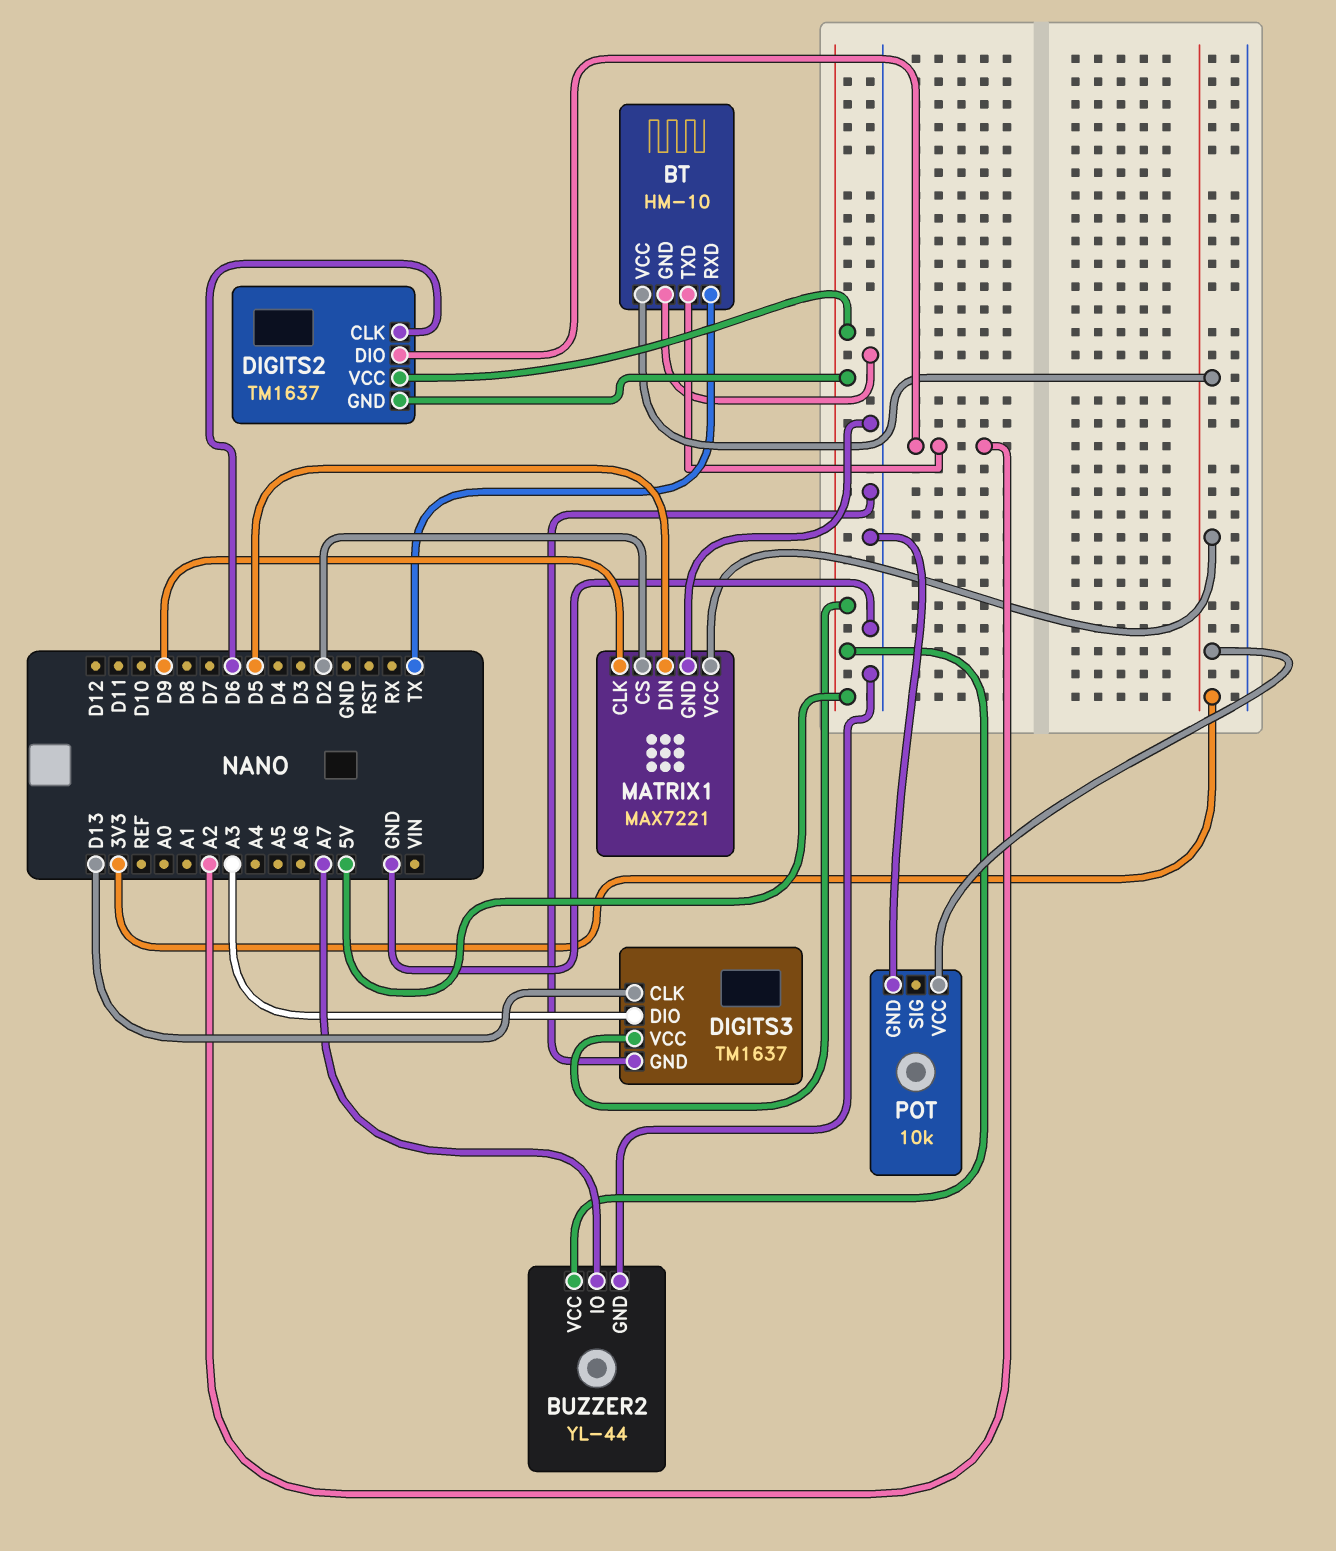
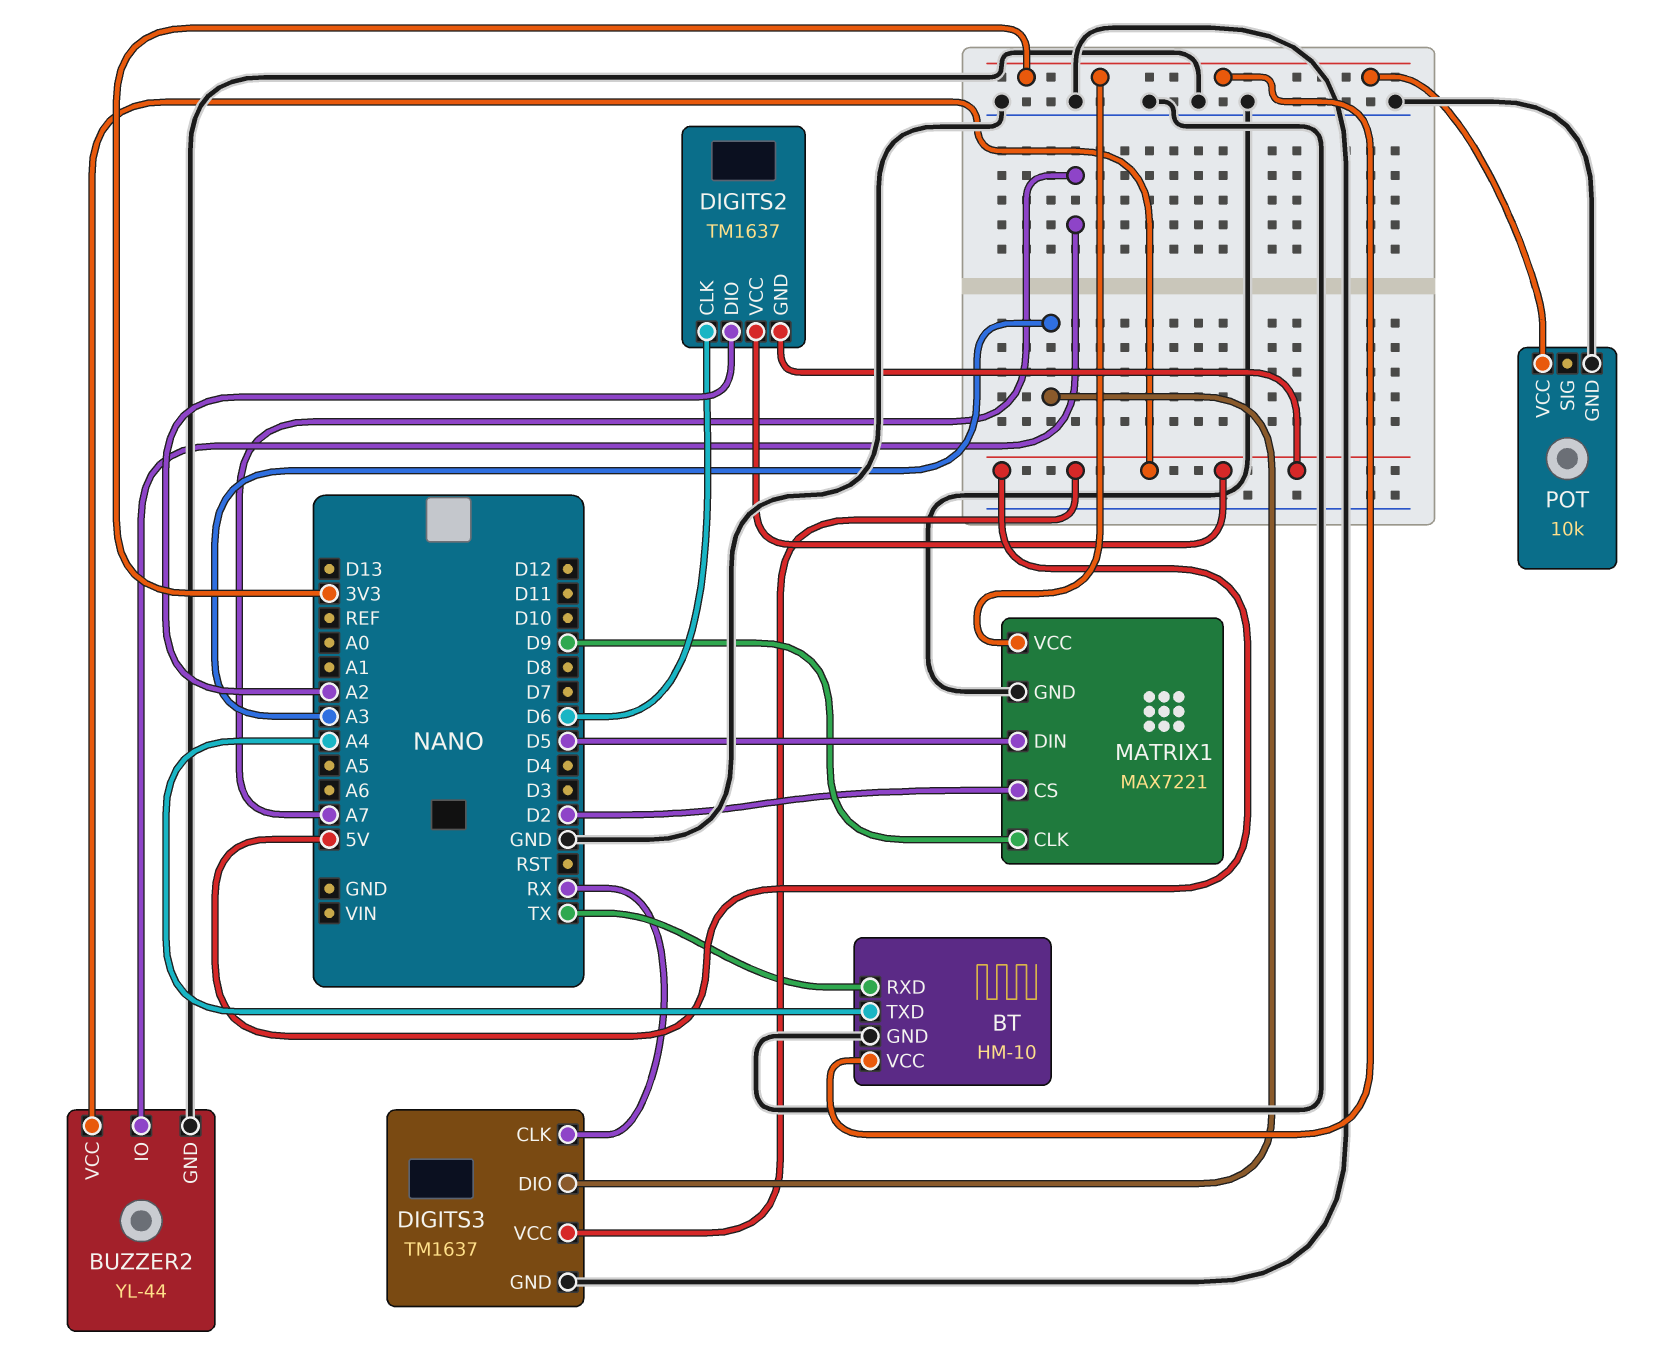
BT pin TXD: A2 -> A4
DIGITS3 pin CLK: D13 -> RX

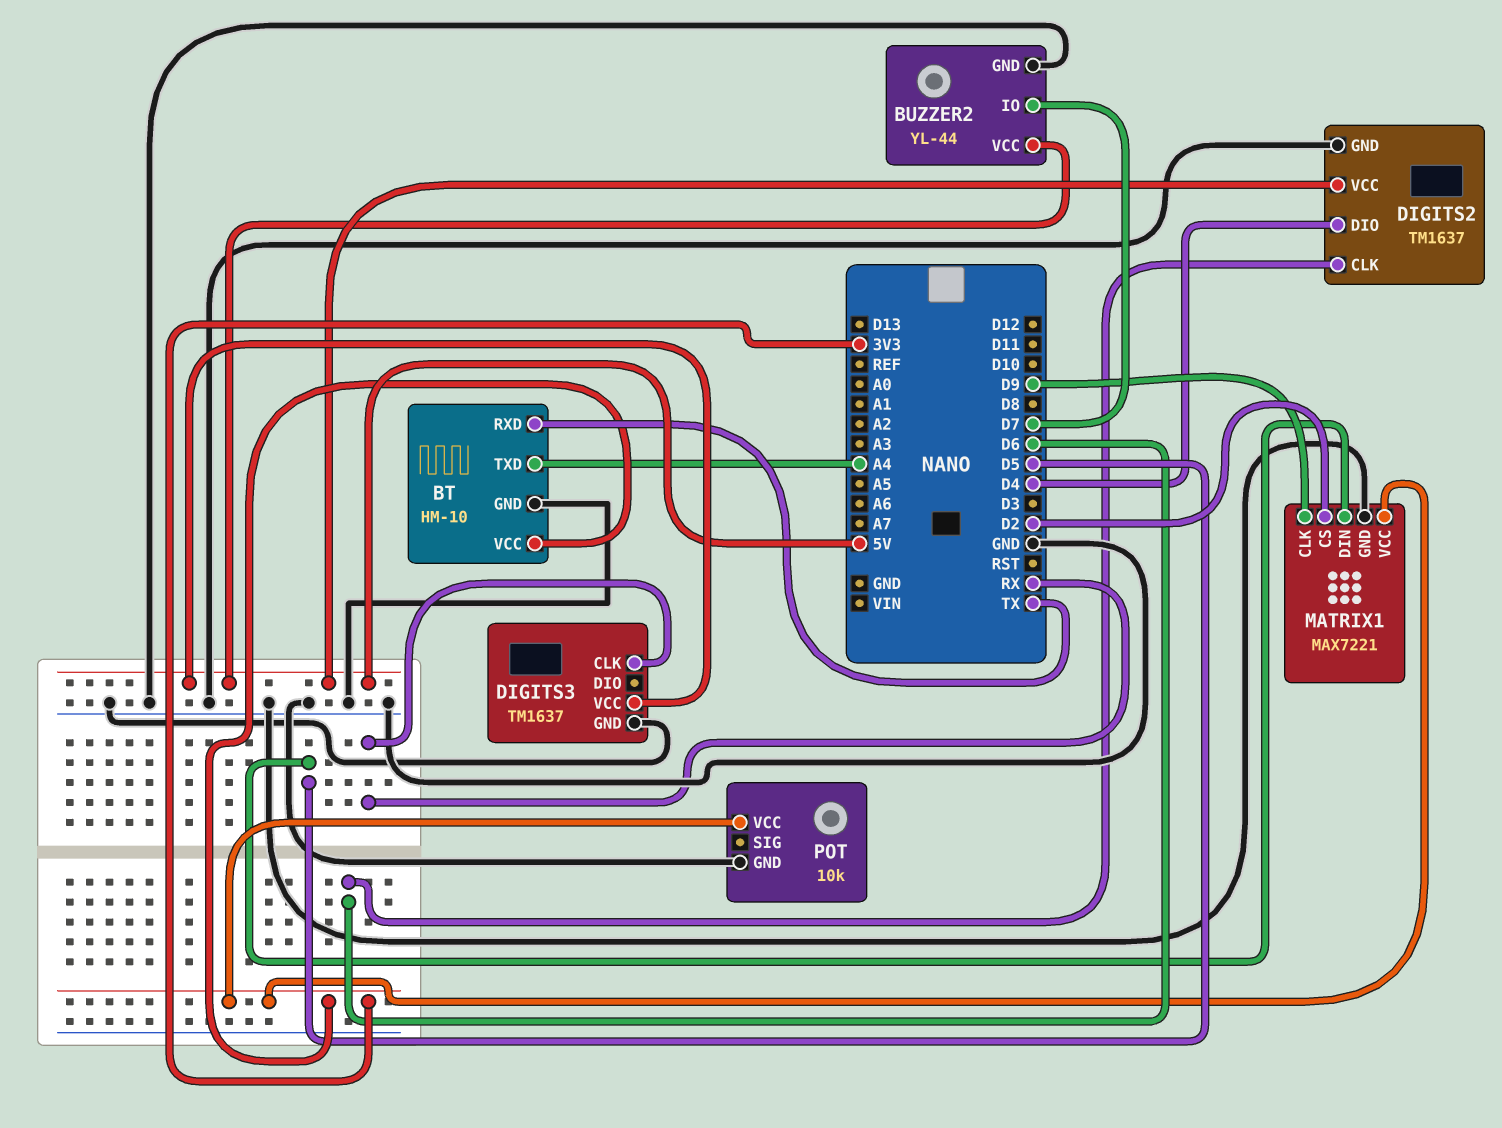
BUZZER2 pin IO: A7 -> D7
DIGITS2 pin DIO: A2 -> D4
DIGITS2 pin GND: 5V -> GND
DIGITS3 pin DIO: A3 -> none

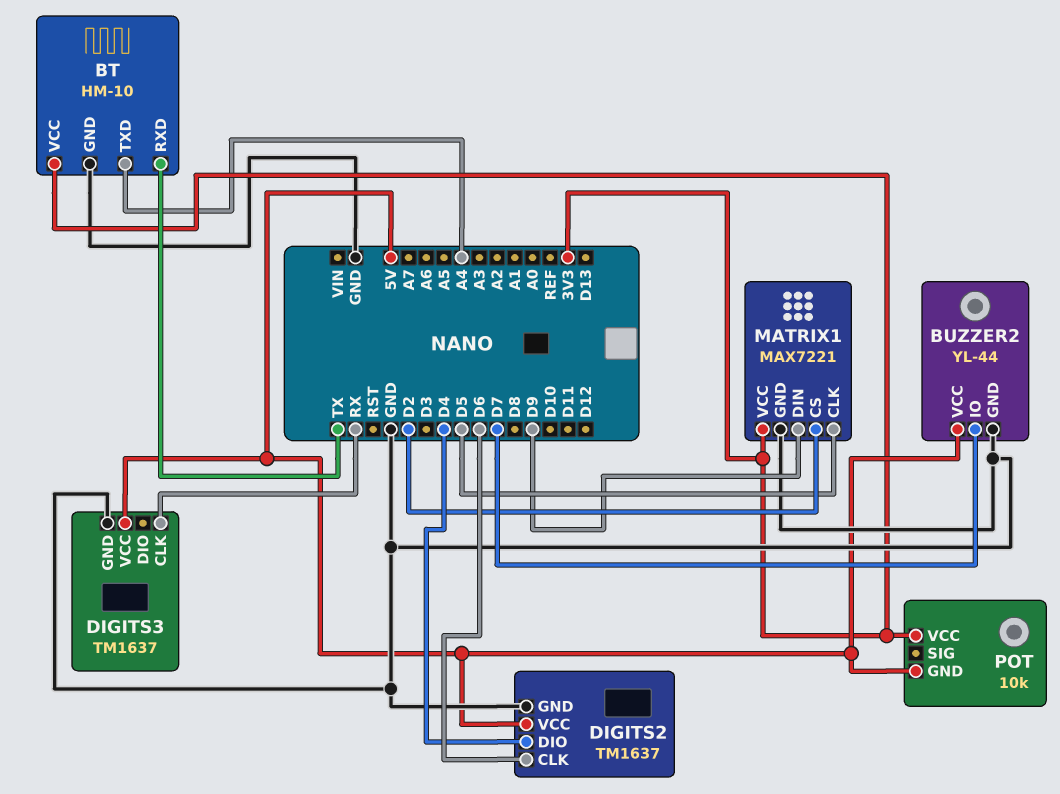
MATRIX1 pin CLK: D9 -> D5
MATRIX1 pin DIN: D5 -> D9
POT pin GND: GND -> 5V

